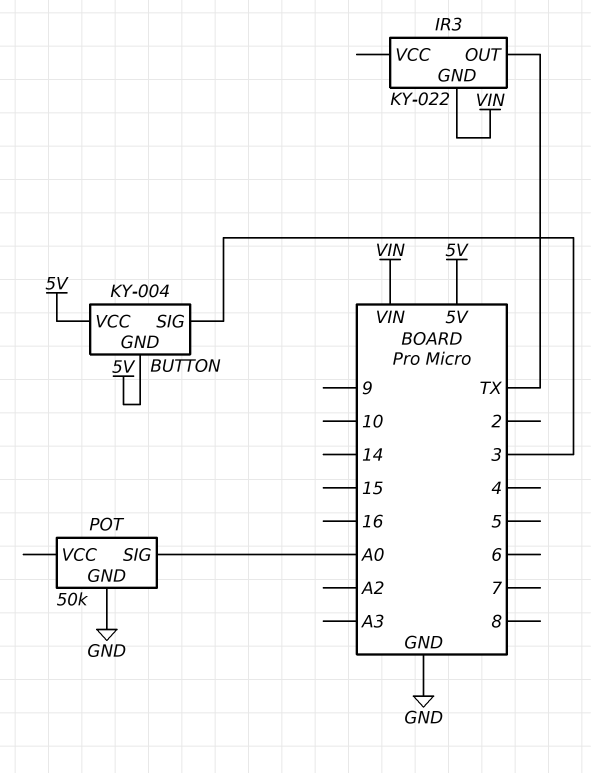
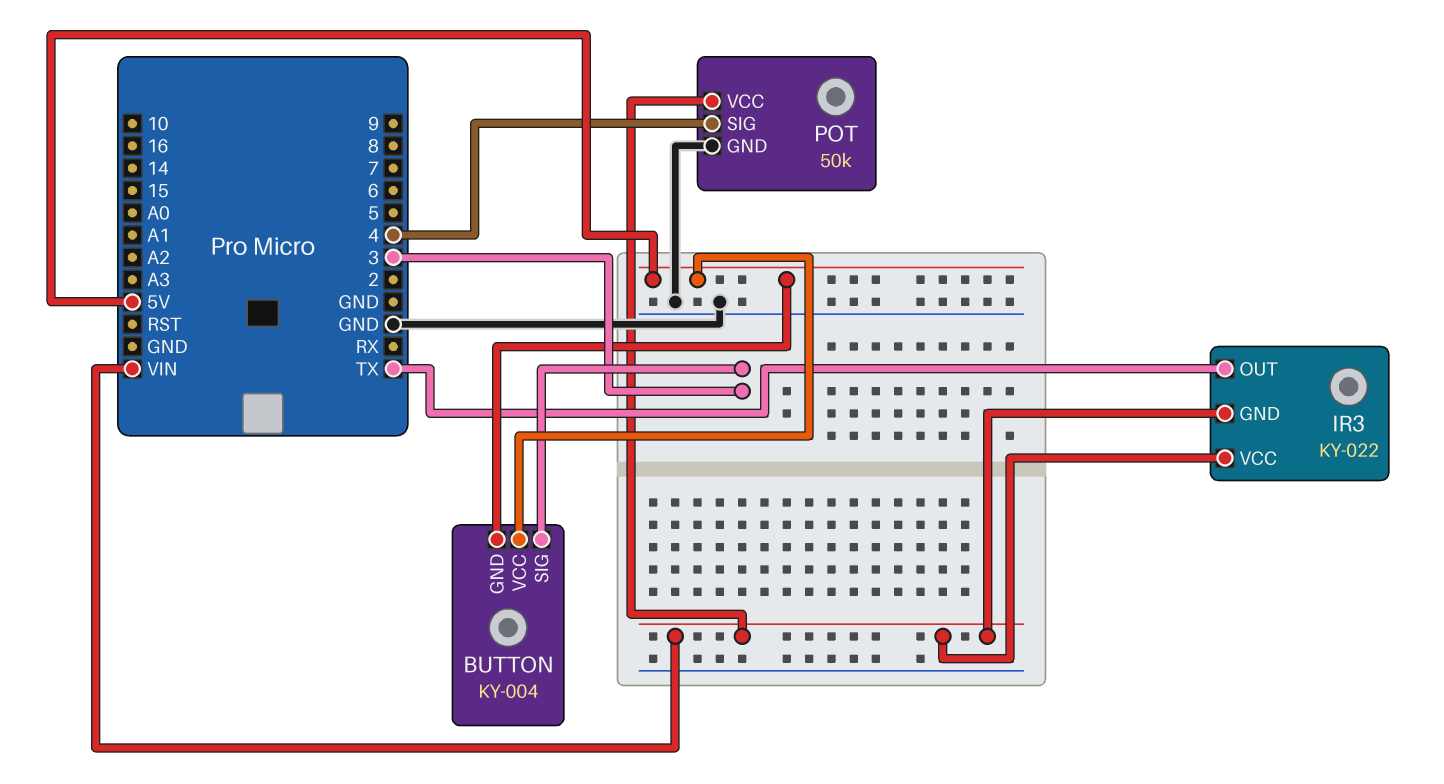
IR3 pin VCC: none -> VIN
POT pin SIG: A0 -> 4
POT pin VCC: none -> VIN

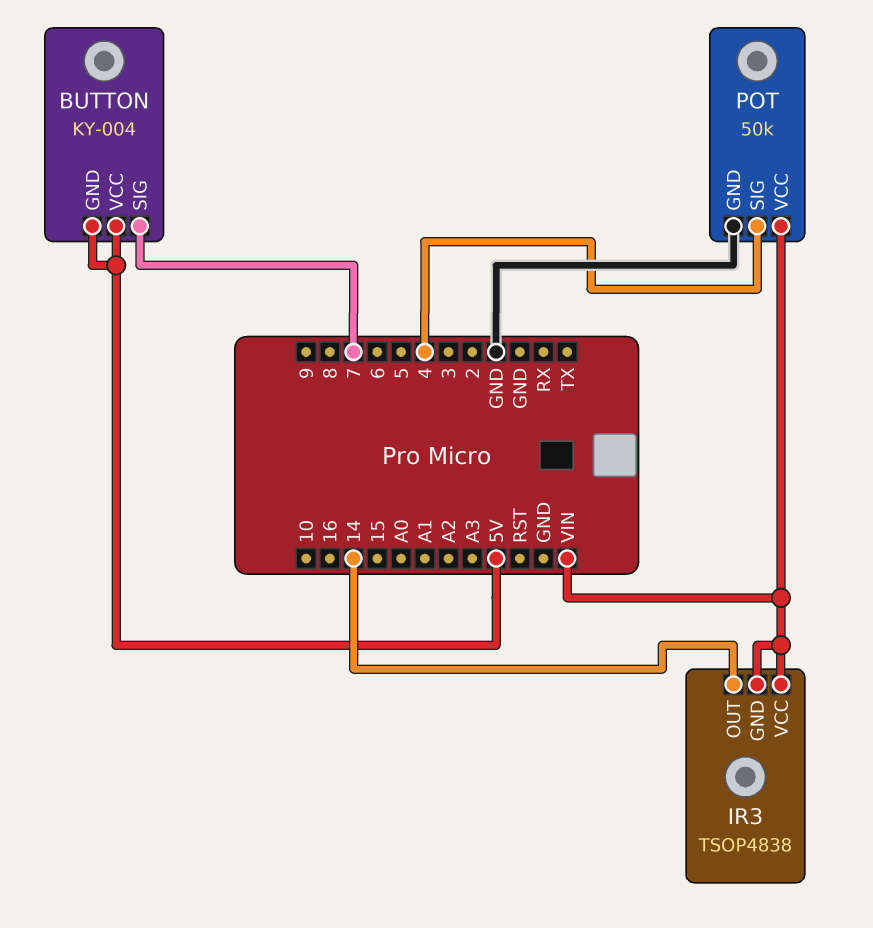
BUTTON pin SIG: 3 -> 7
IR3: KY-022 -> TSOP4838
IR3 pin OUT: TX -> 14

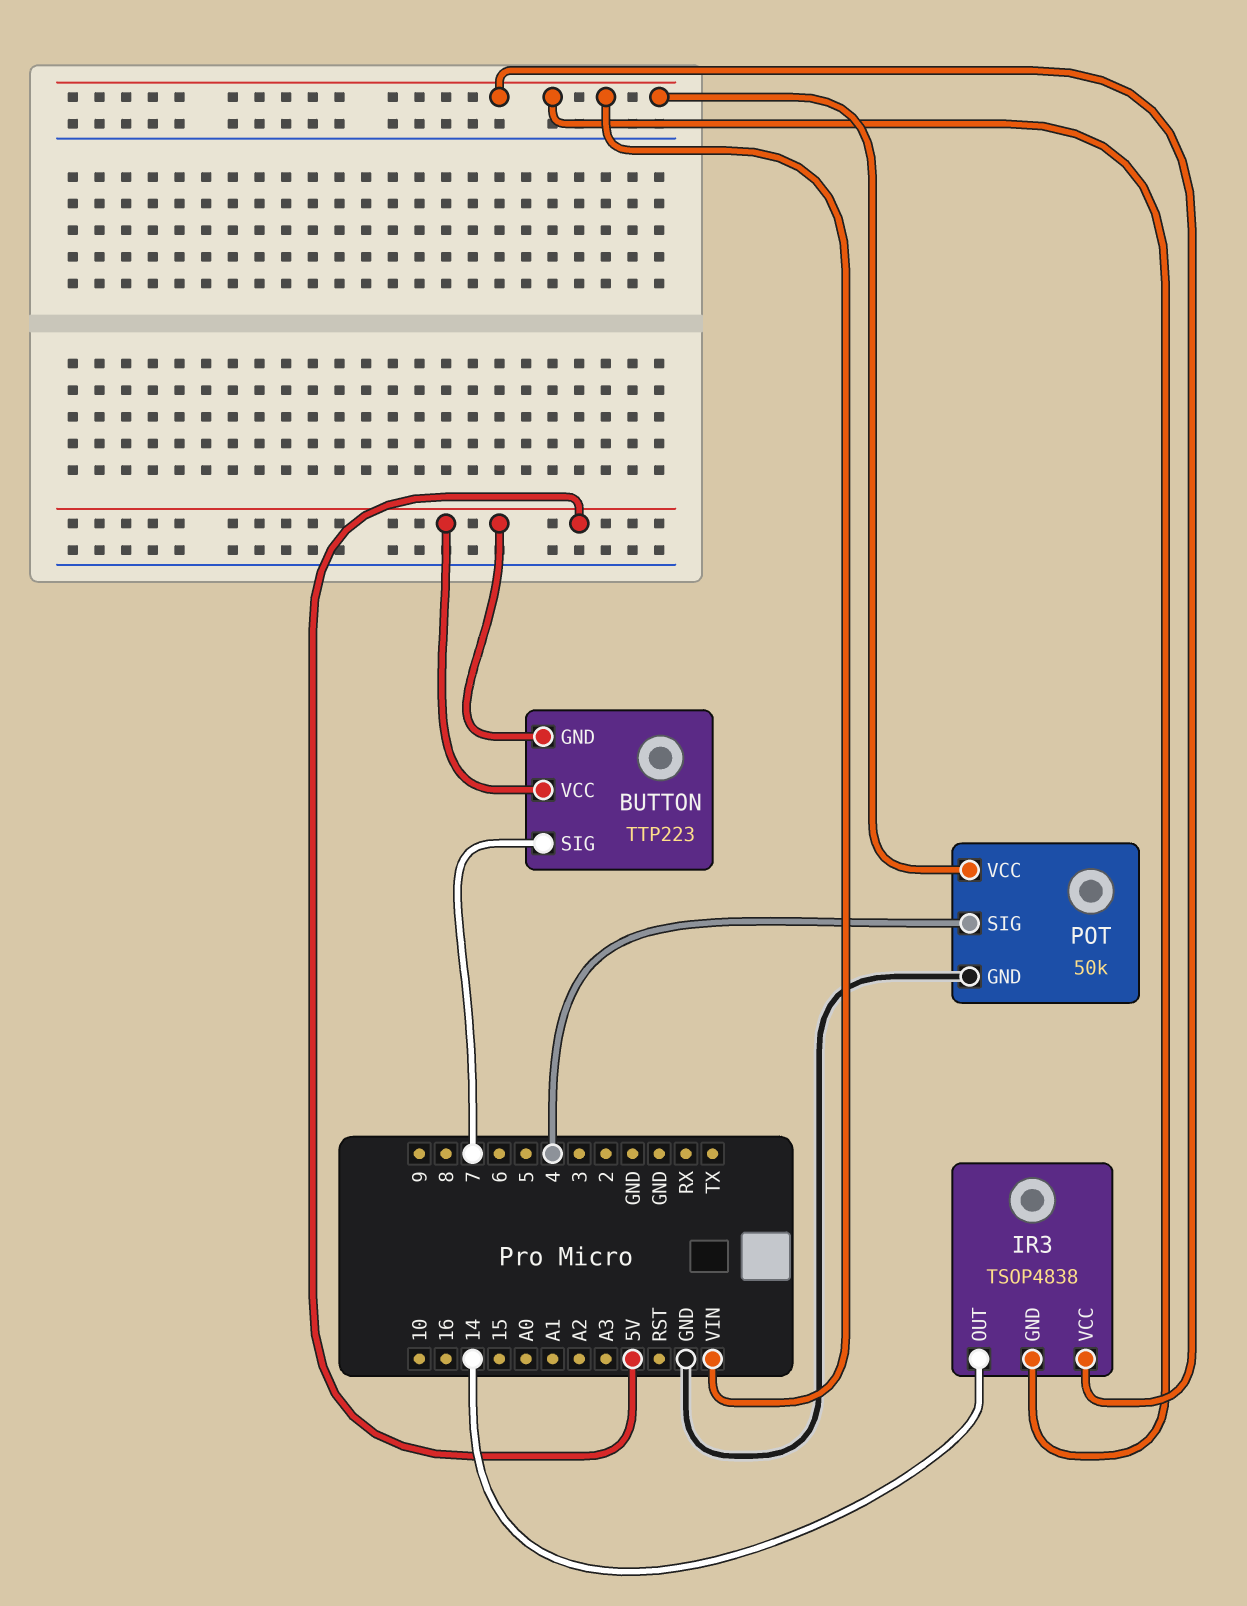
BUTTON: KY-004 -> TTP223

